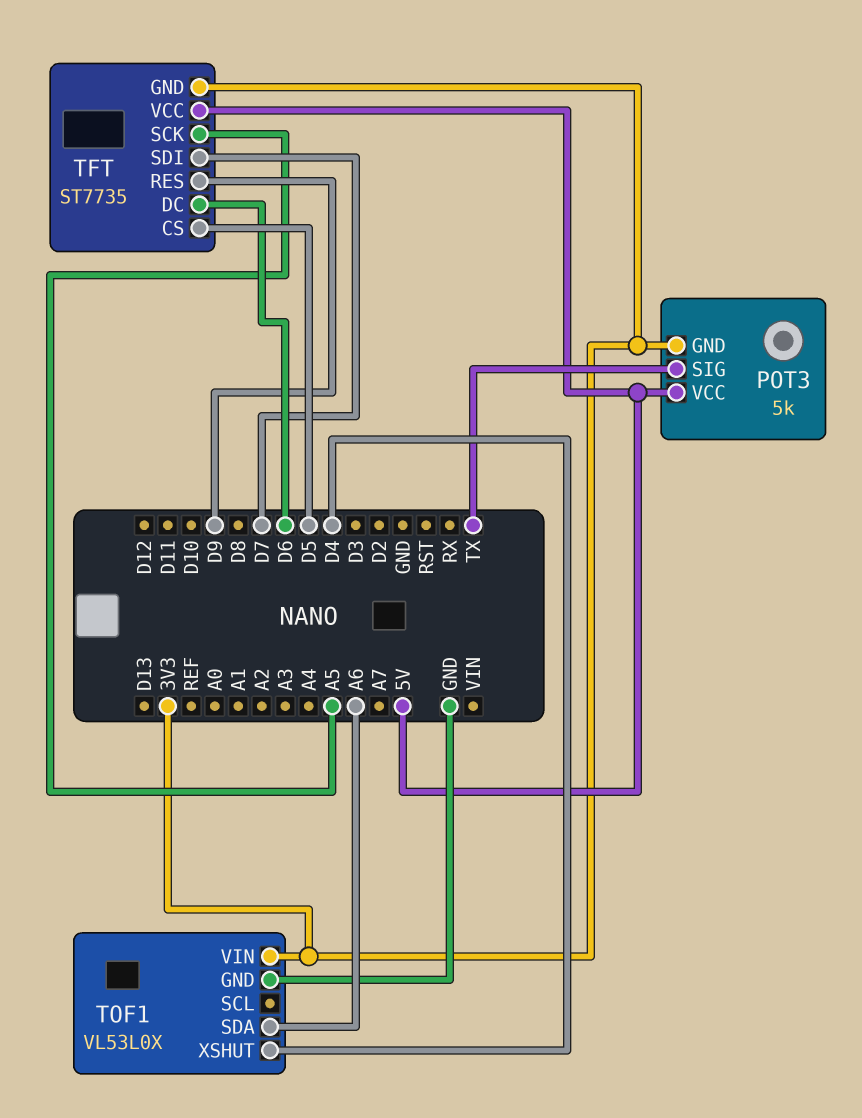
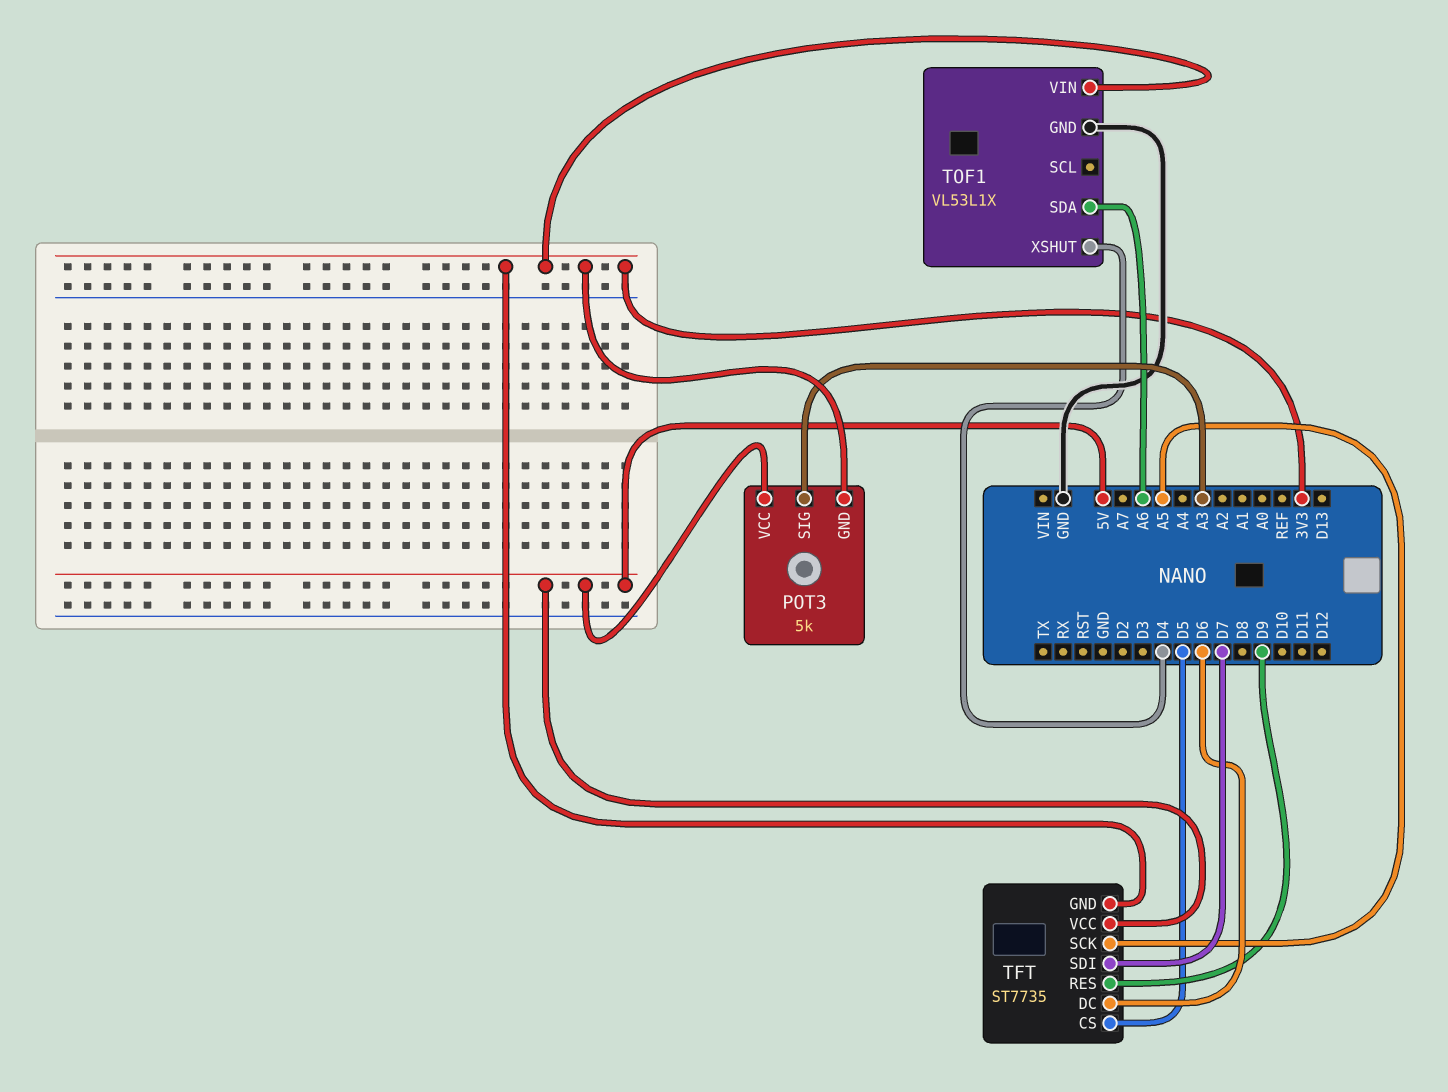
POT3 pin SIG: TX -> A3
TOF1: VL53L0X -> VL53L1X

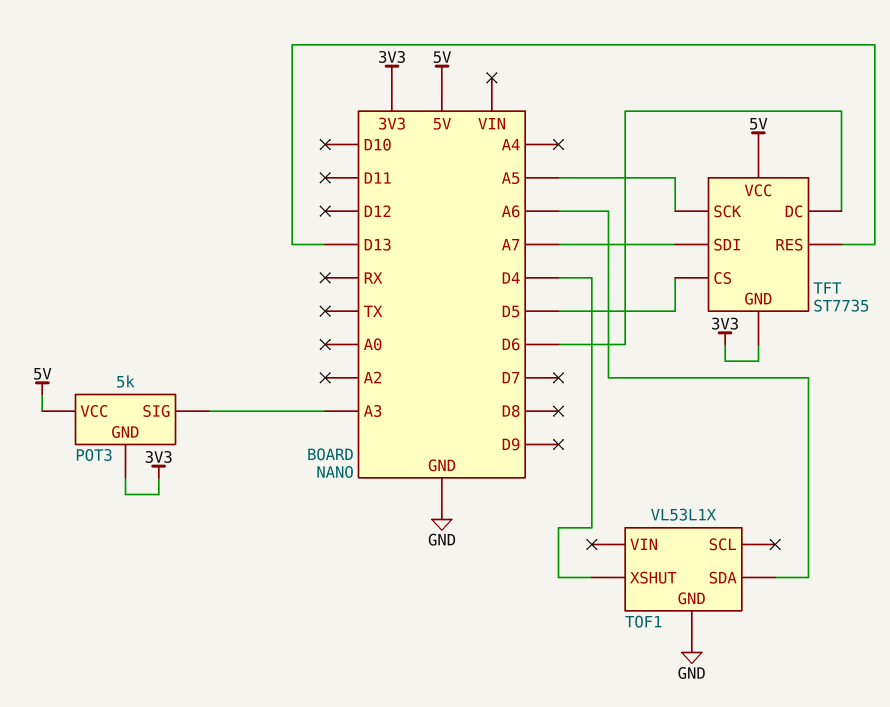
TFT pin RES: D9 -> D13
TFT pin SDI: D7 -> A7
TOF1 pin VIN: 3V3 -> none

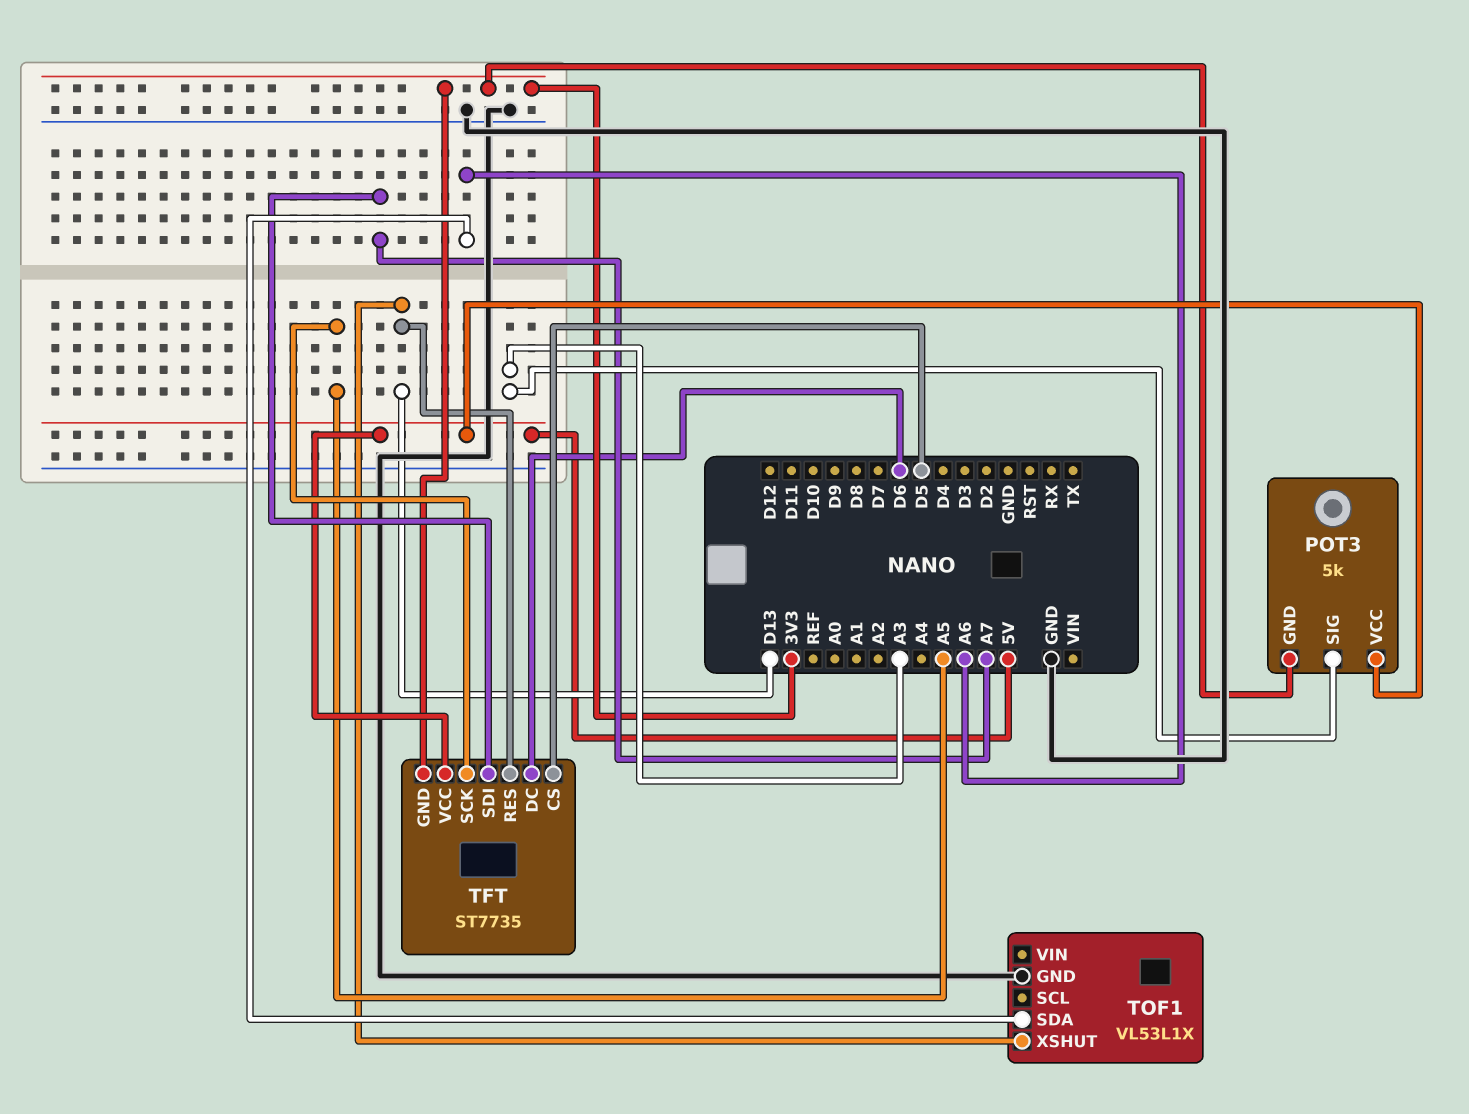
TOF1 pin XSHUT: D4 -> D13

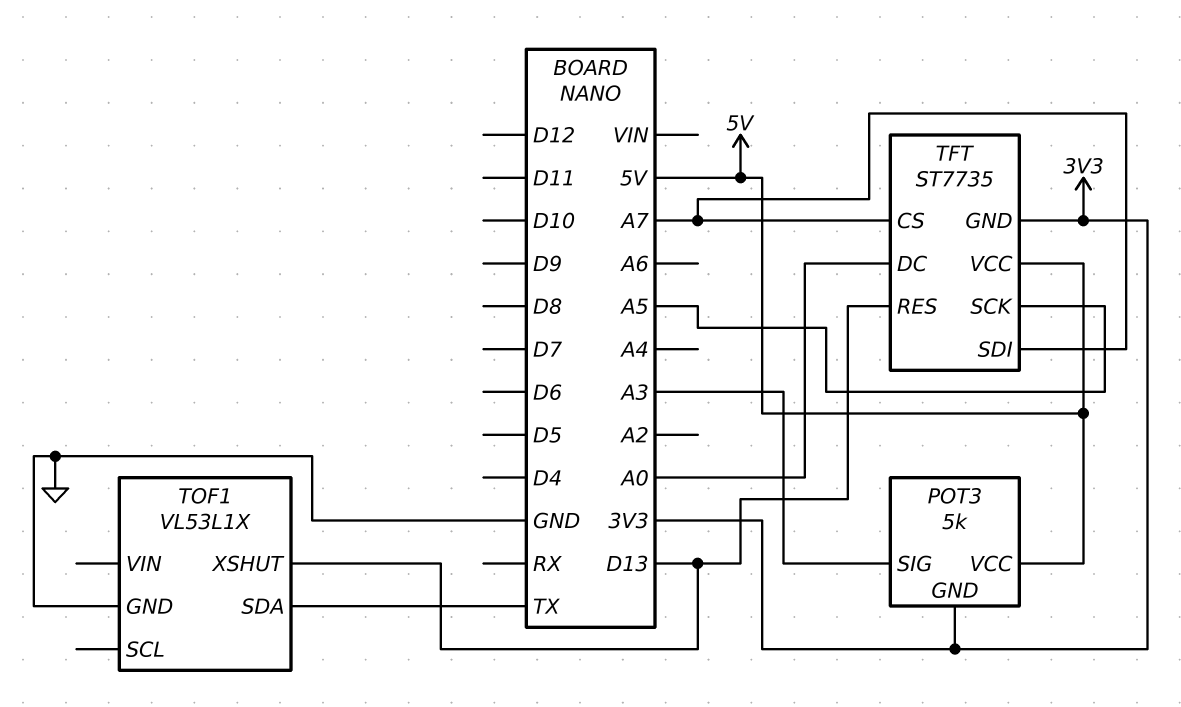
TFT pin CS: D5 -> A7
TFT pin DC: D6 -> A0
TOF1 pin SDA: A6 -> TX

